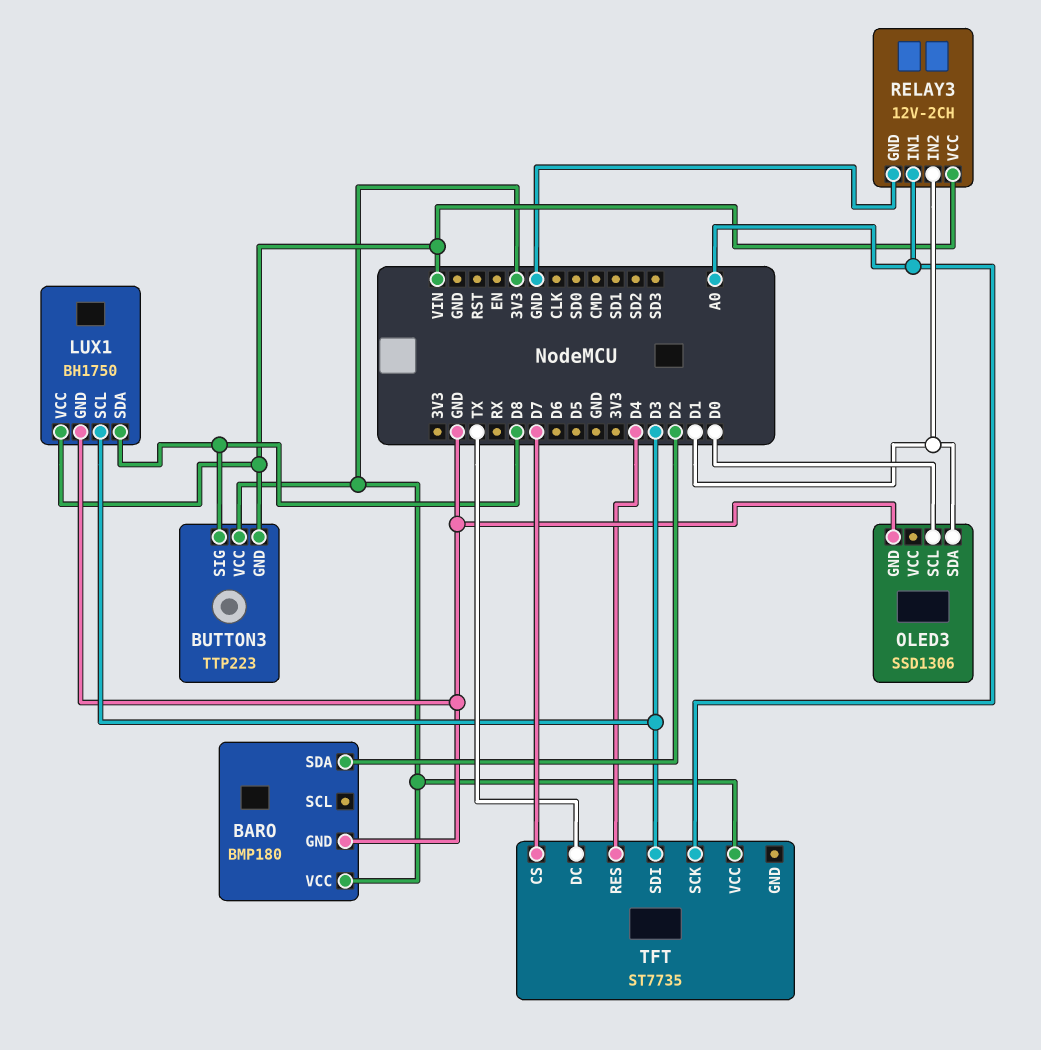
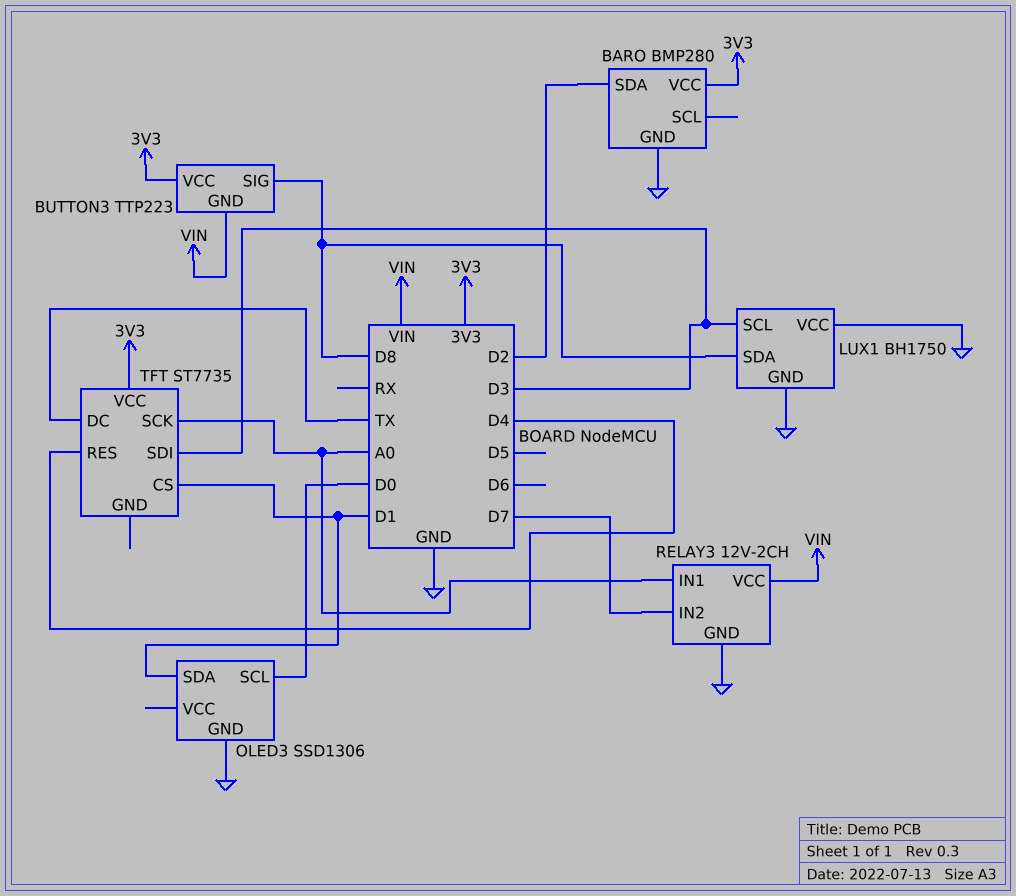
BARO: BMP180 -> BMP280
LUX1 pin VCC: VIN -> GND
RELAY3 pin IN2: D1 -> D7
TFT pin CS: D7 -> D1

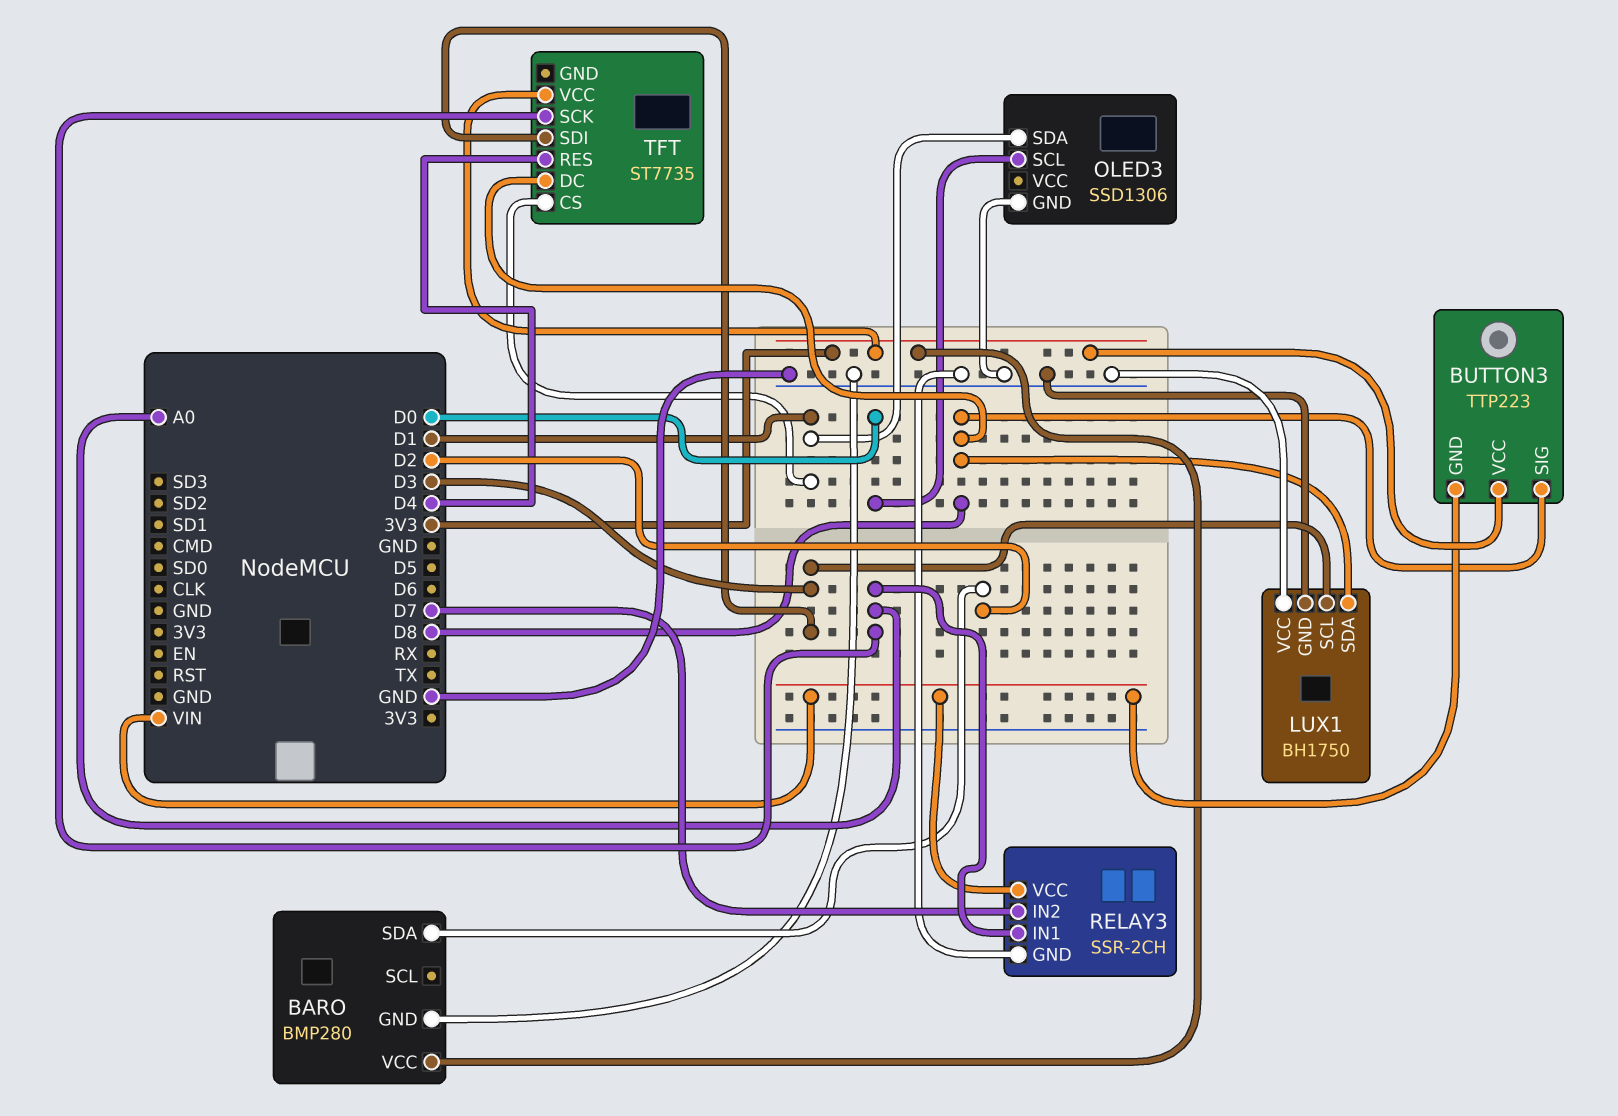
RELAY3: 12V-2CH -> SSR-2CH
TFT pin DC: TX -> D8

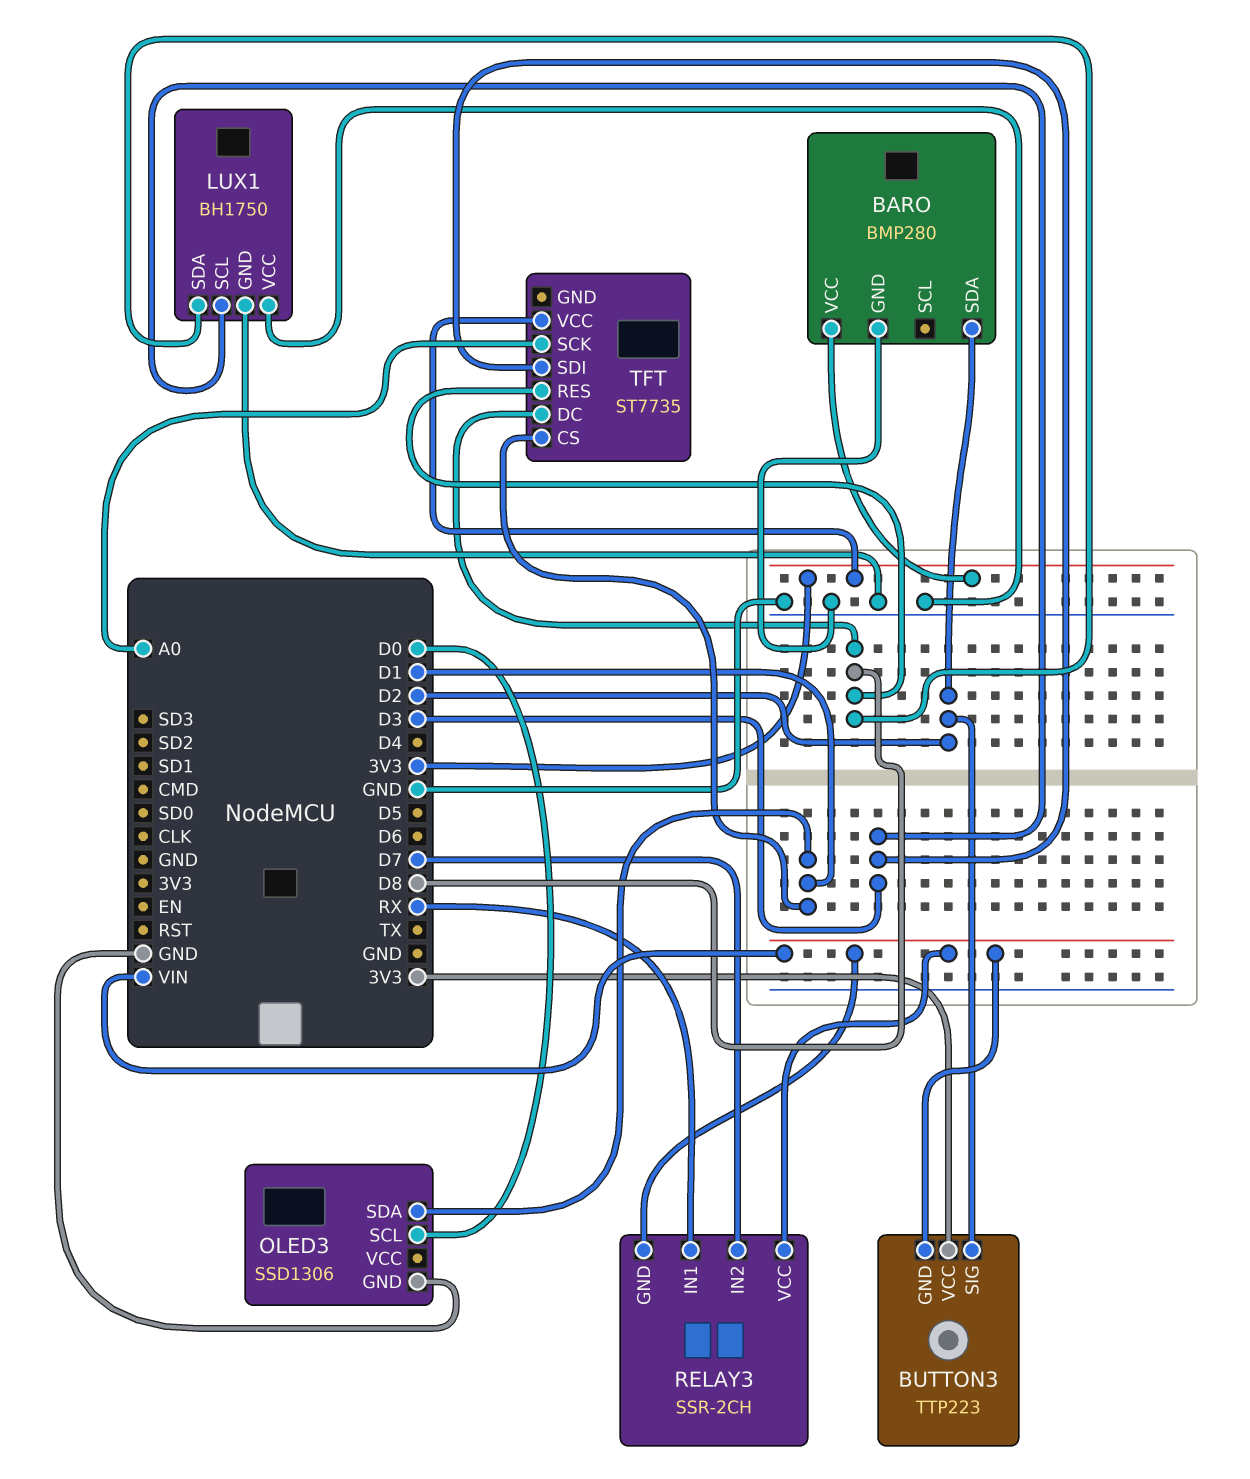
BUTTON3 pin SIG: D8 -> D2
RELAY3 pin GND: GND -> VIN
RELAY3 pin IN1: A0 -> RX
TFT pin RES: D4 -> D8

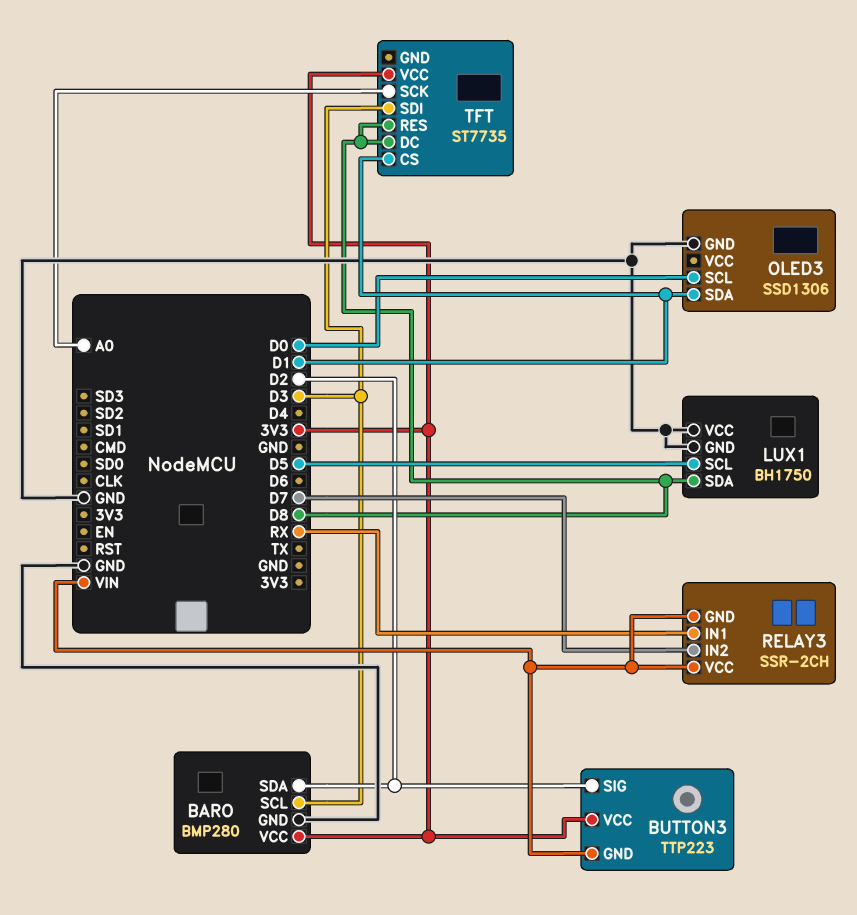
BARO pin SCL: none -> D3
LUX1 pin SCL: D3 -> D5

